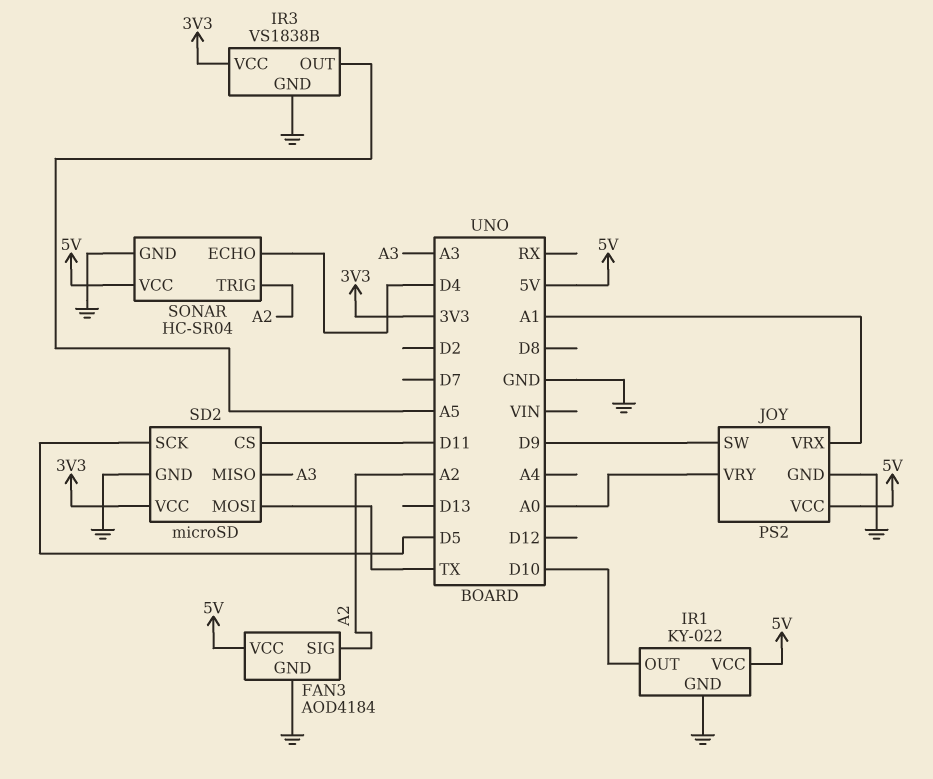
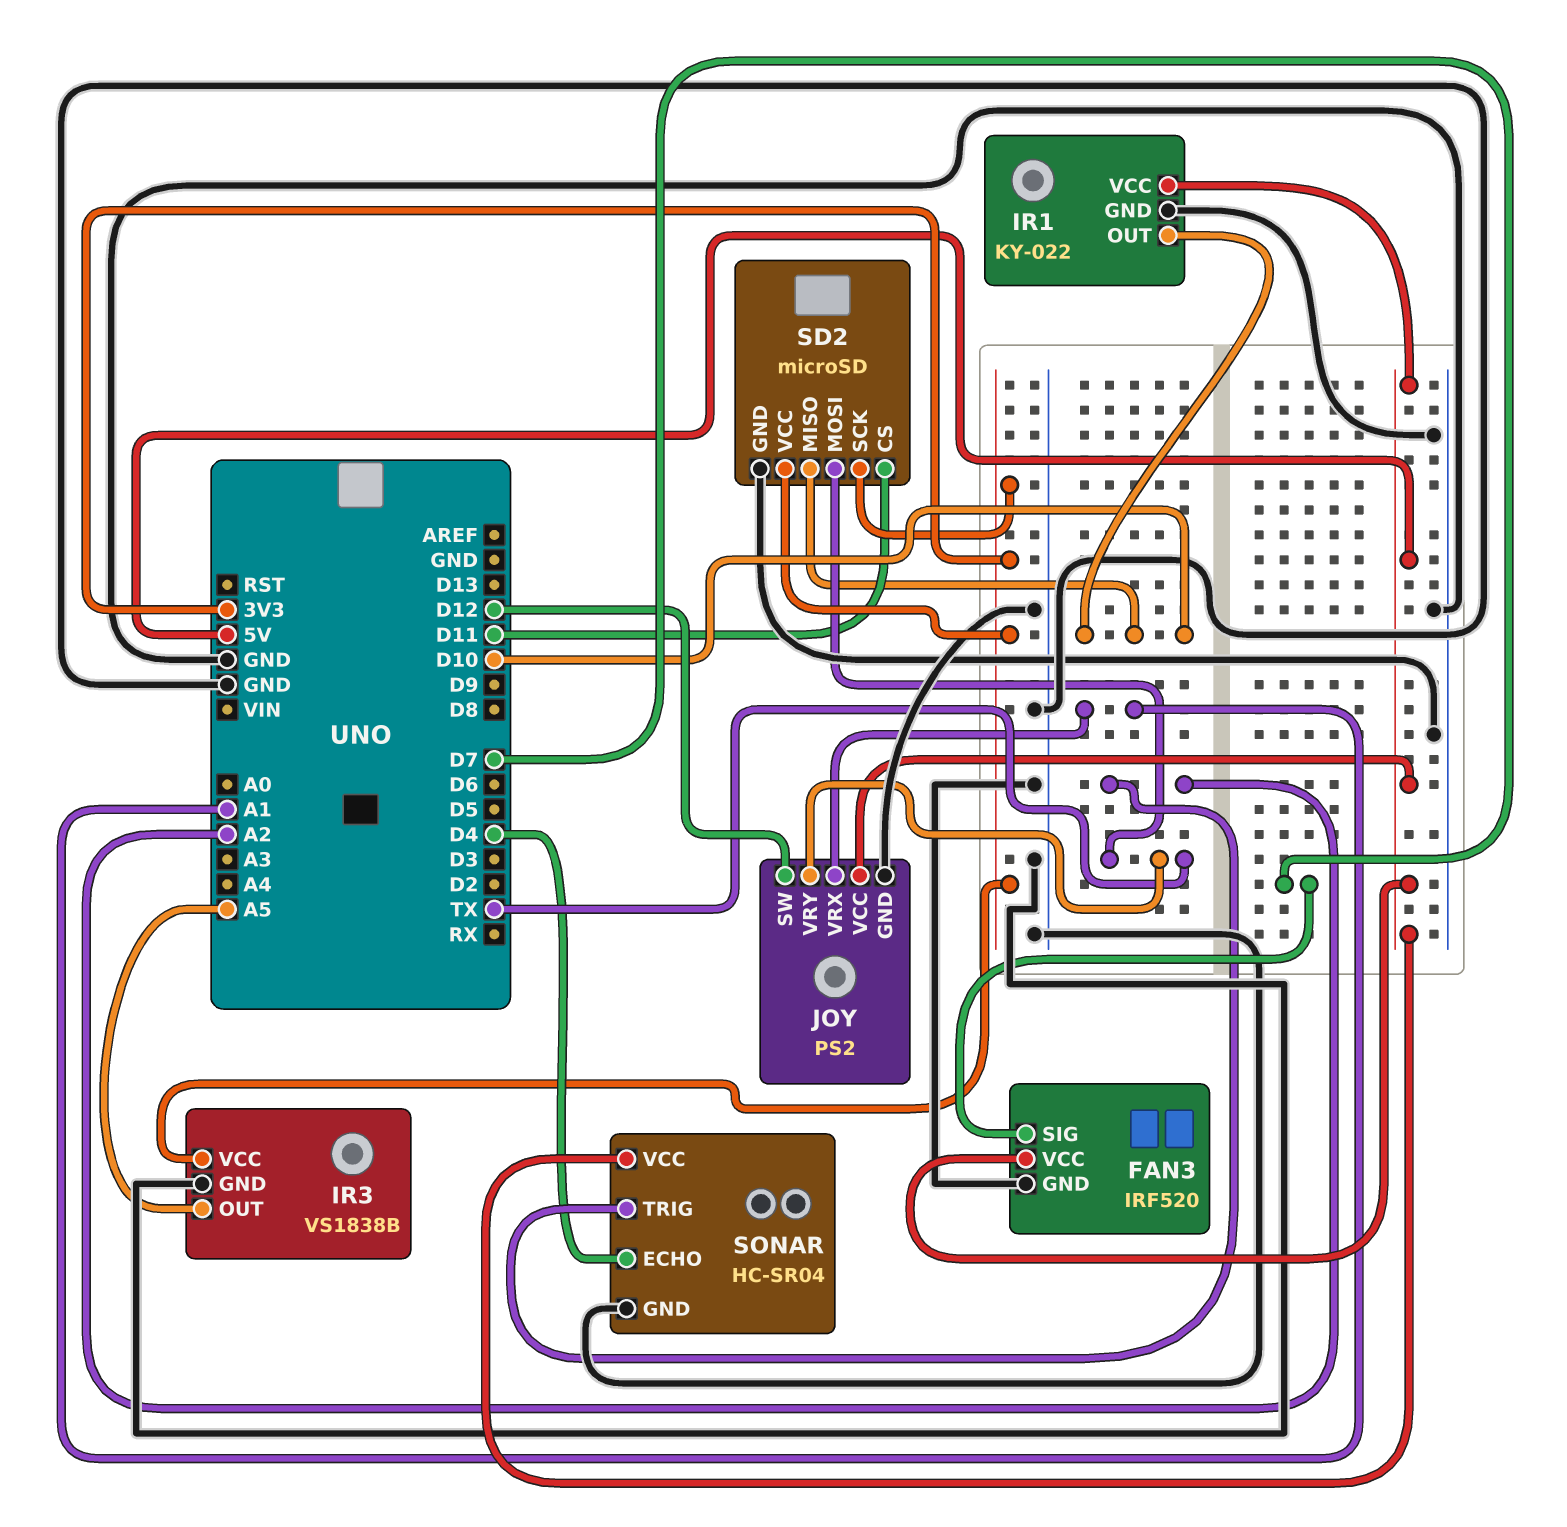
FAN3: AOD4184 -> IRF520
FAN3 pin SIG: A2 -> D7
JOY pin SW: D9 -> D12
JOY pin VRY: A0 -> TX
SD2 pin MISO: A3 -> D10
SD2 pin SCK: D5 -> 3V3

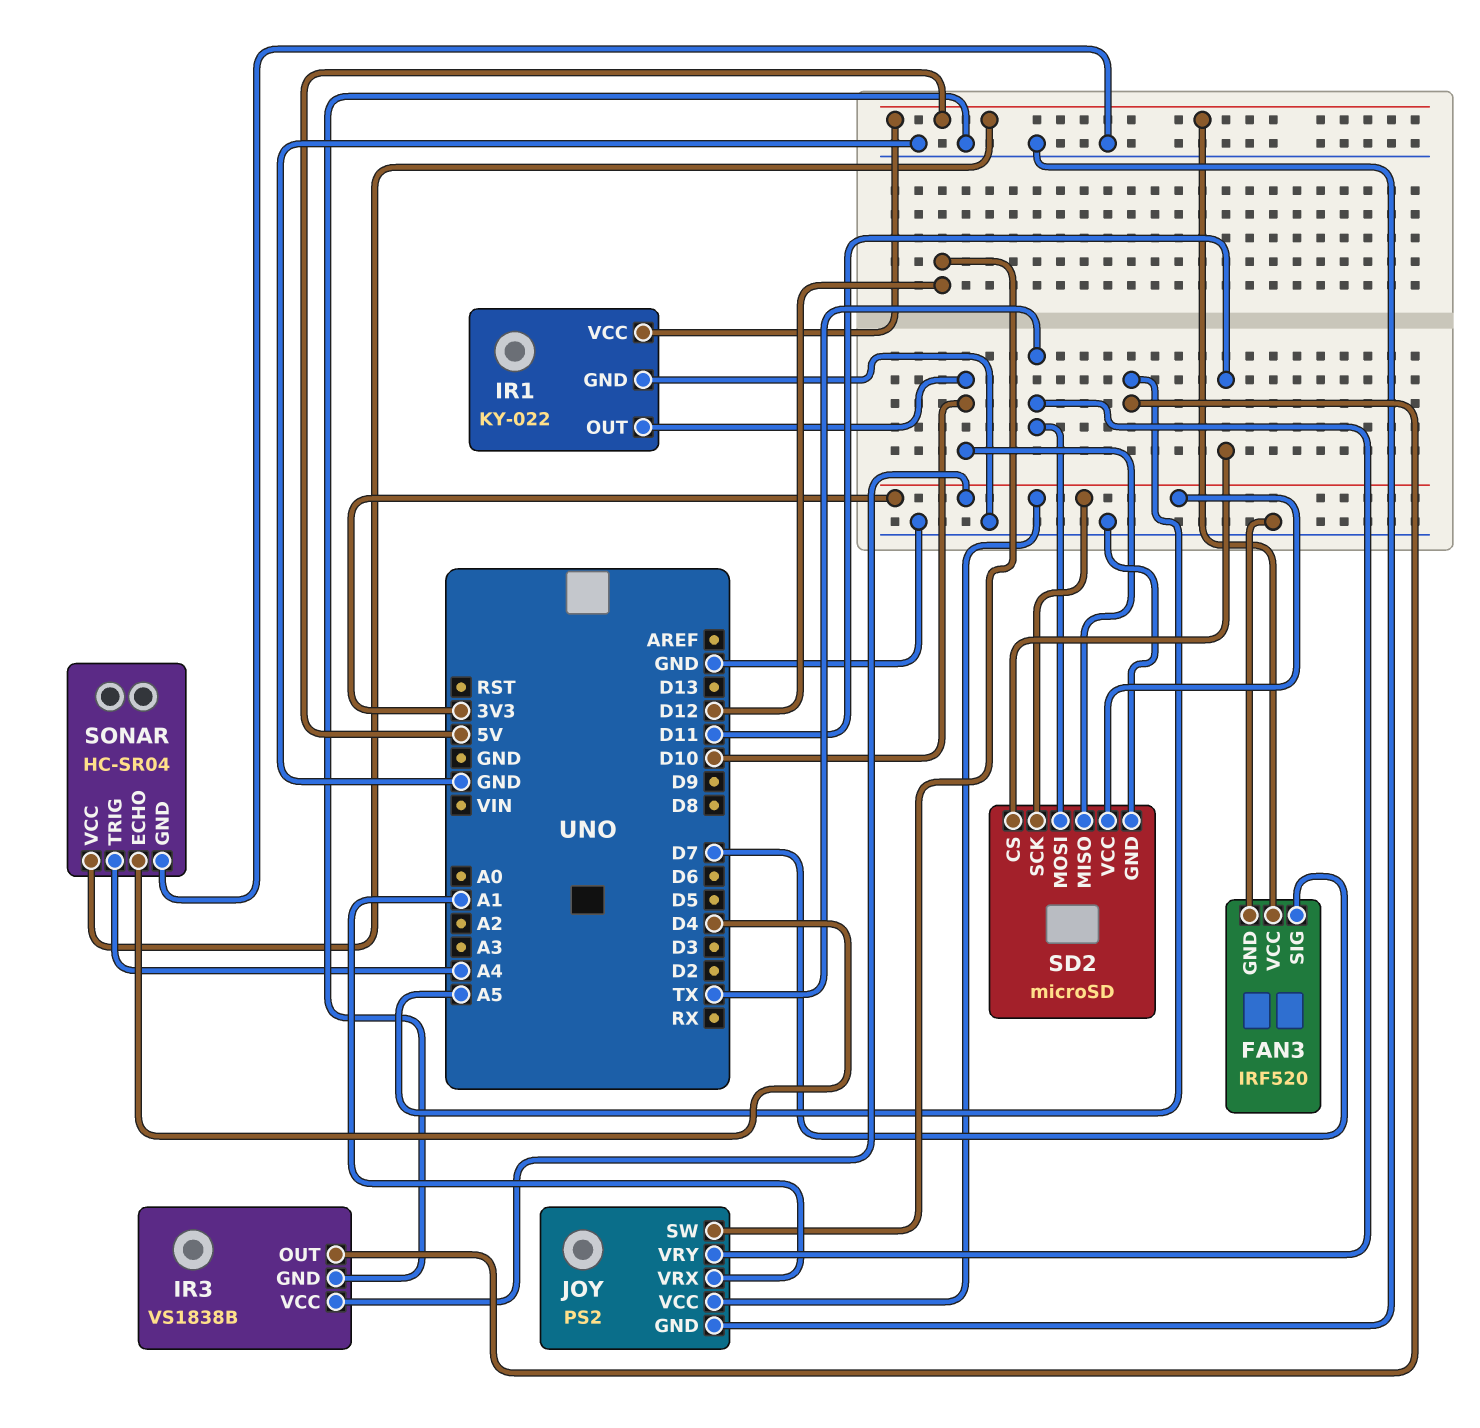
JOY pin VCC: 5V -> 3V3
SONAR pin TRIG: A2 -> A4

